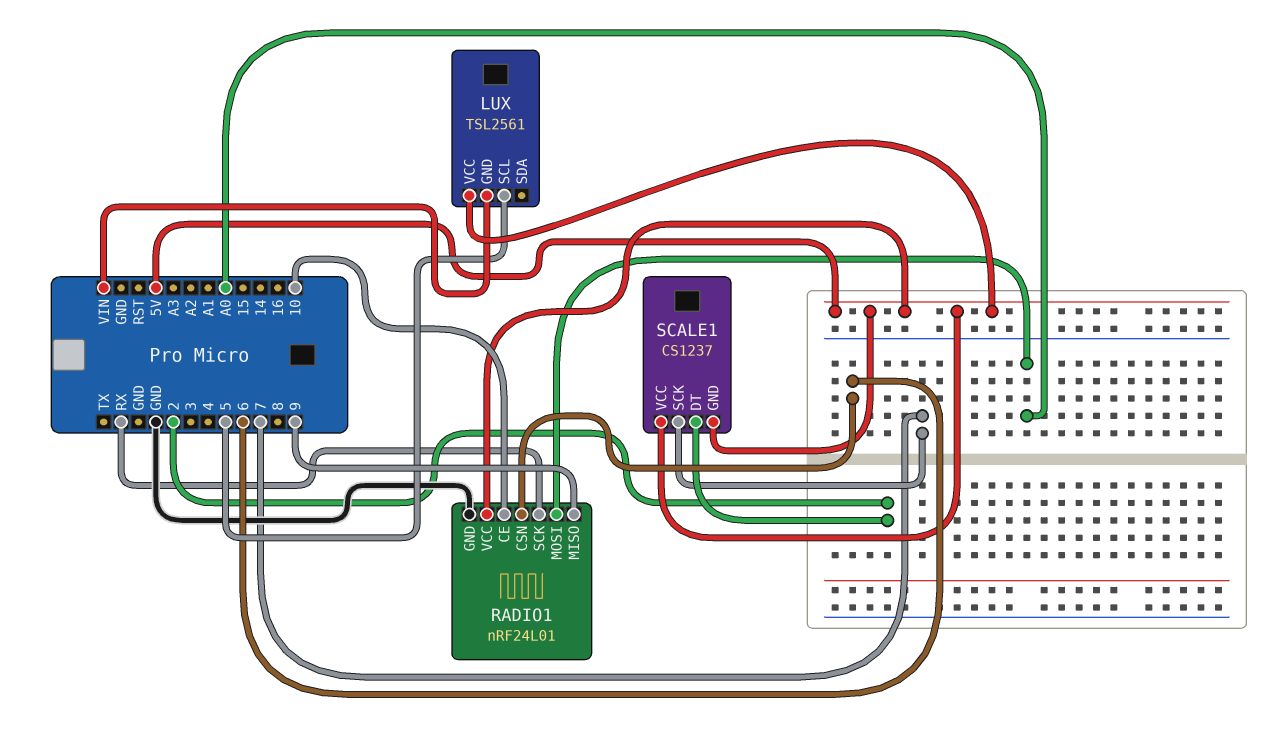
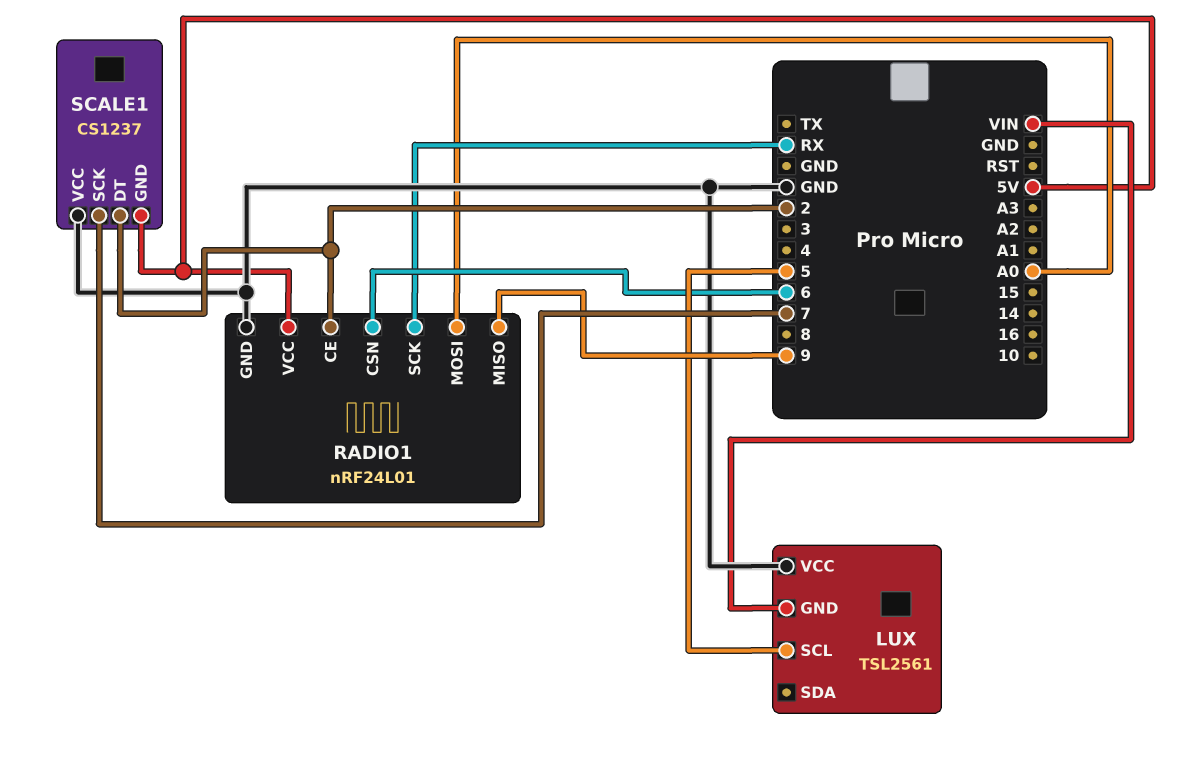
LUX pin VCC: 5V -> GND
RADIO1 pin CE: 10 -> 2
SCALE1 pin VCC: 5V -> GND

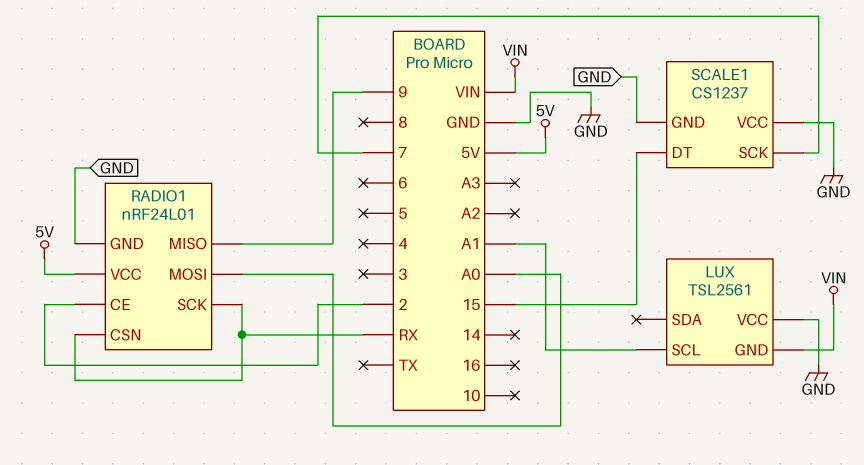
LUX pin SCL: 5 -> A1
RADIO1 pin CSN: 6 -> RX
SCALE1 pin DT: 2 -> 15
SCALE1 pin GND: 5V -> GND

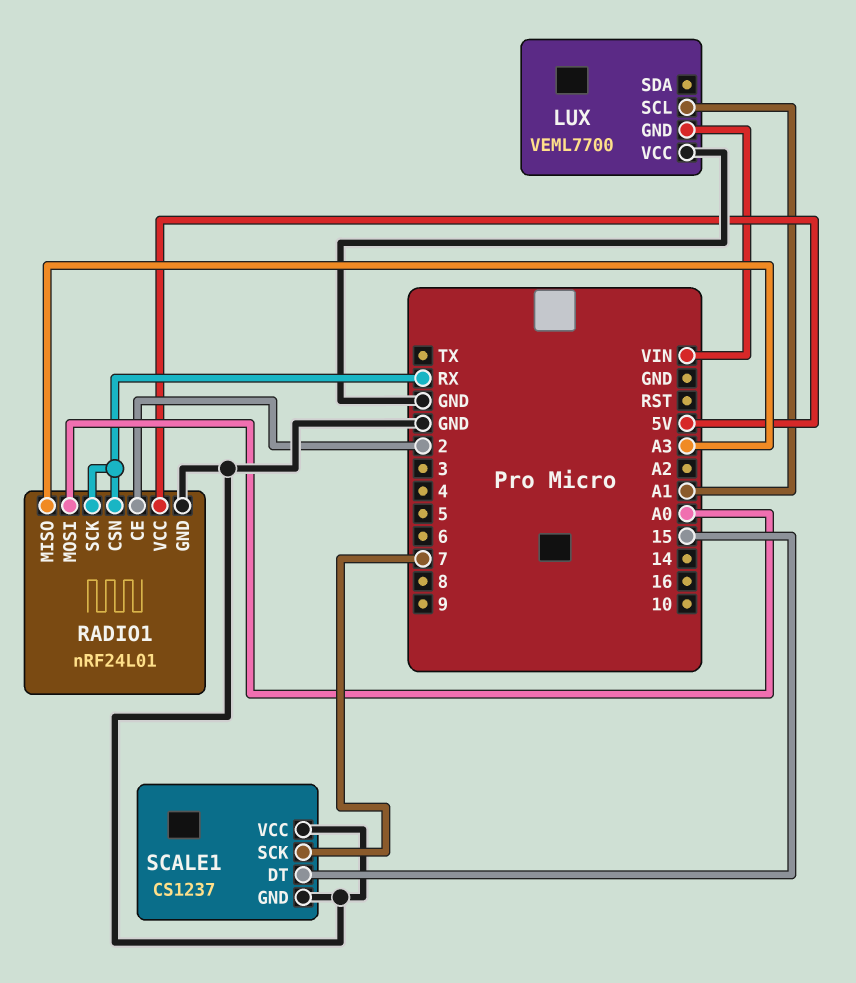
LUX: TSL2561 -> VEML7700
RADIO1 pin MISO: 9 -> A3

